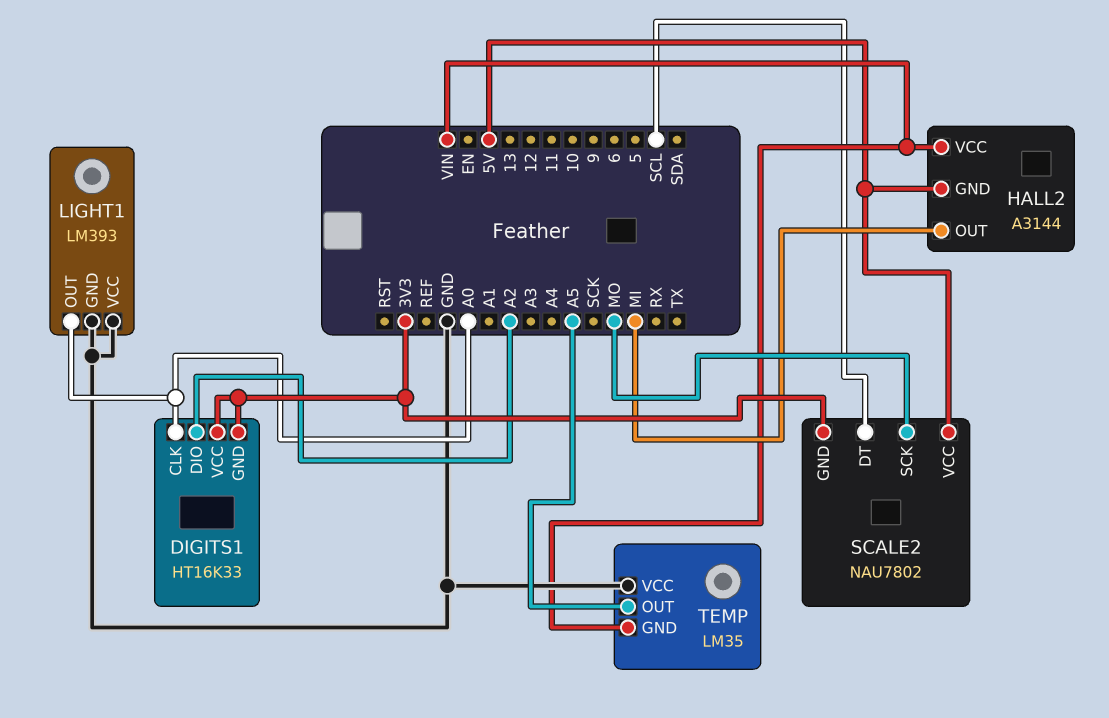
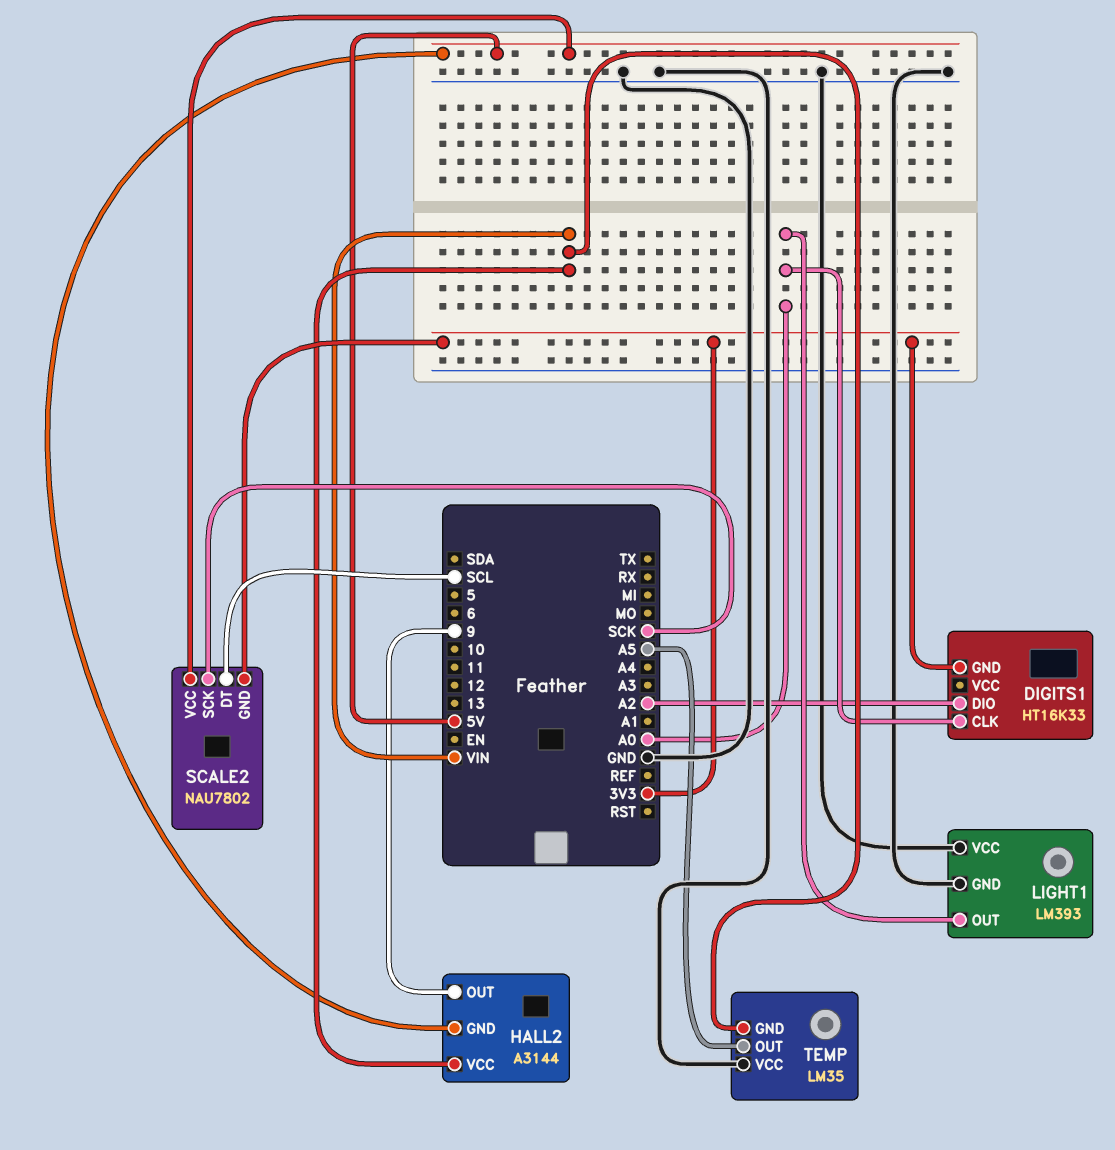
DIGITS1 pin VCC: 3V3 -> none
HALL2 pin OUT: MI -> 9
SCALE2 pin SCK: MO -> SCK

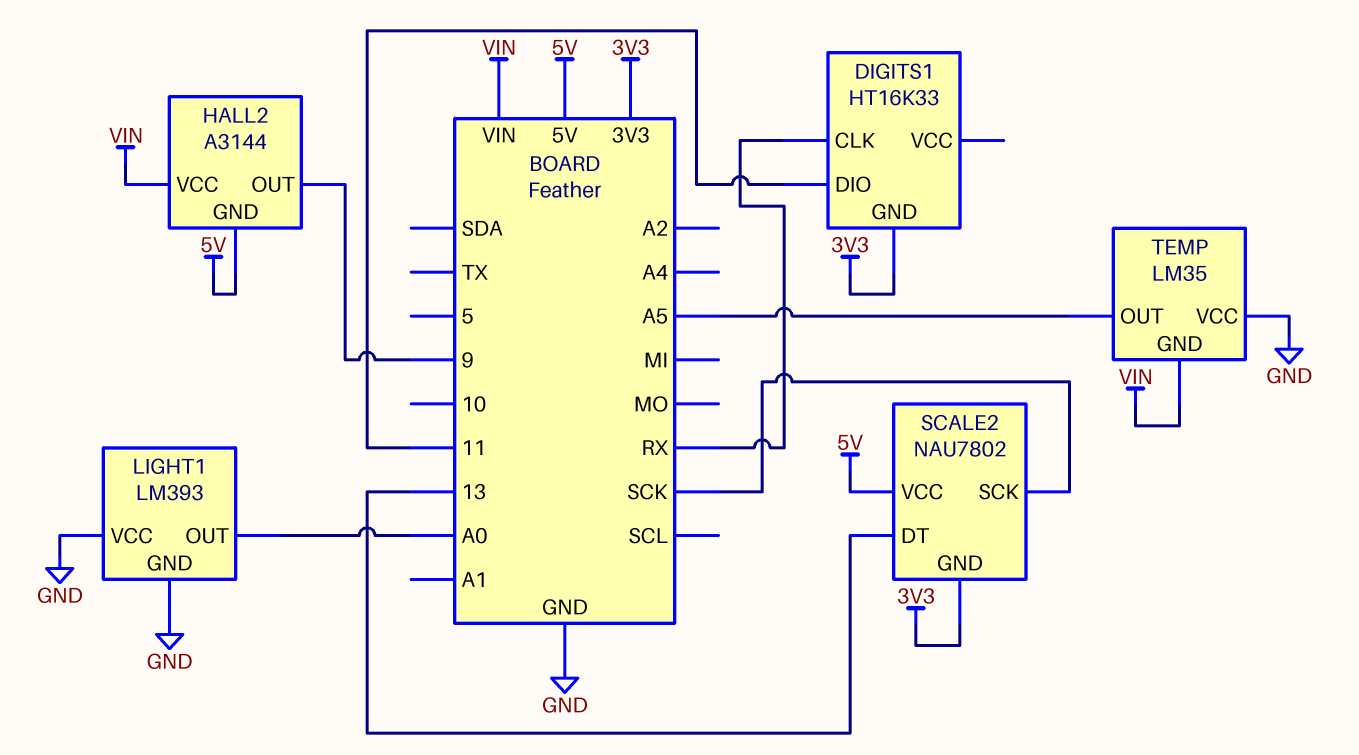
DIGITS1 pin CLK: A0 -> RX
DIGITS1 pin DIO: A2 -> 11
SCALE2 pin DT: SCL -> 13

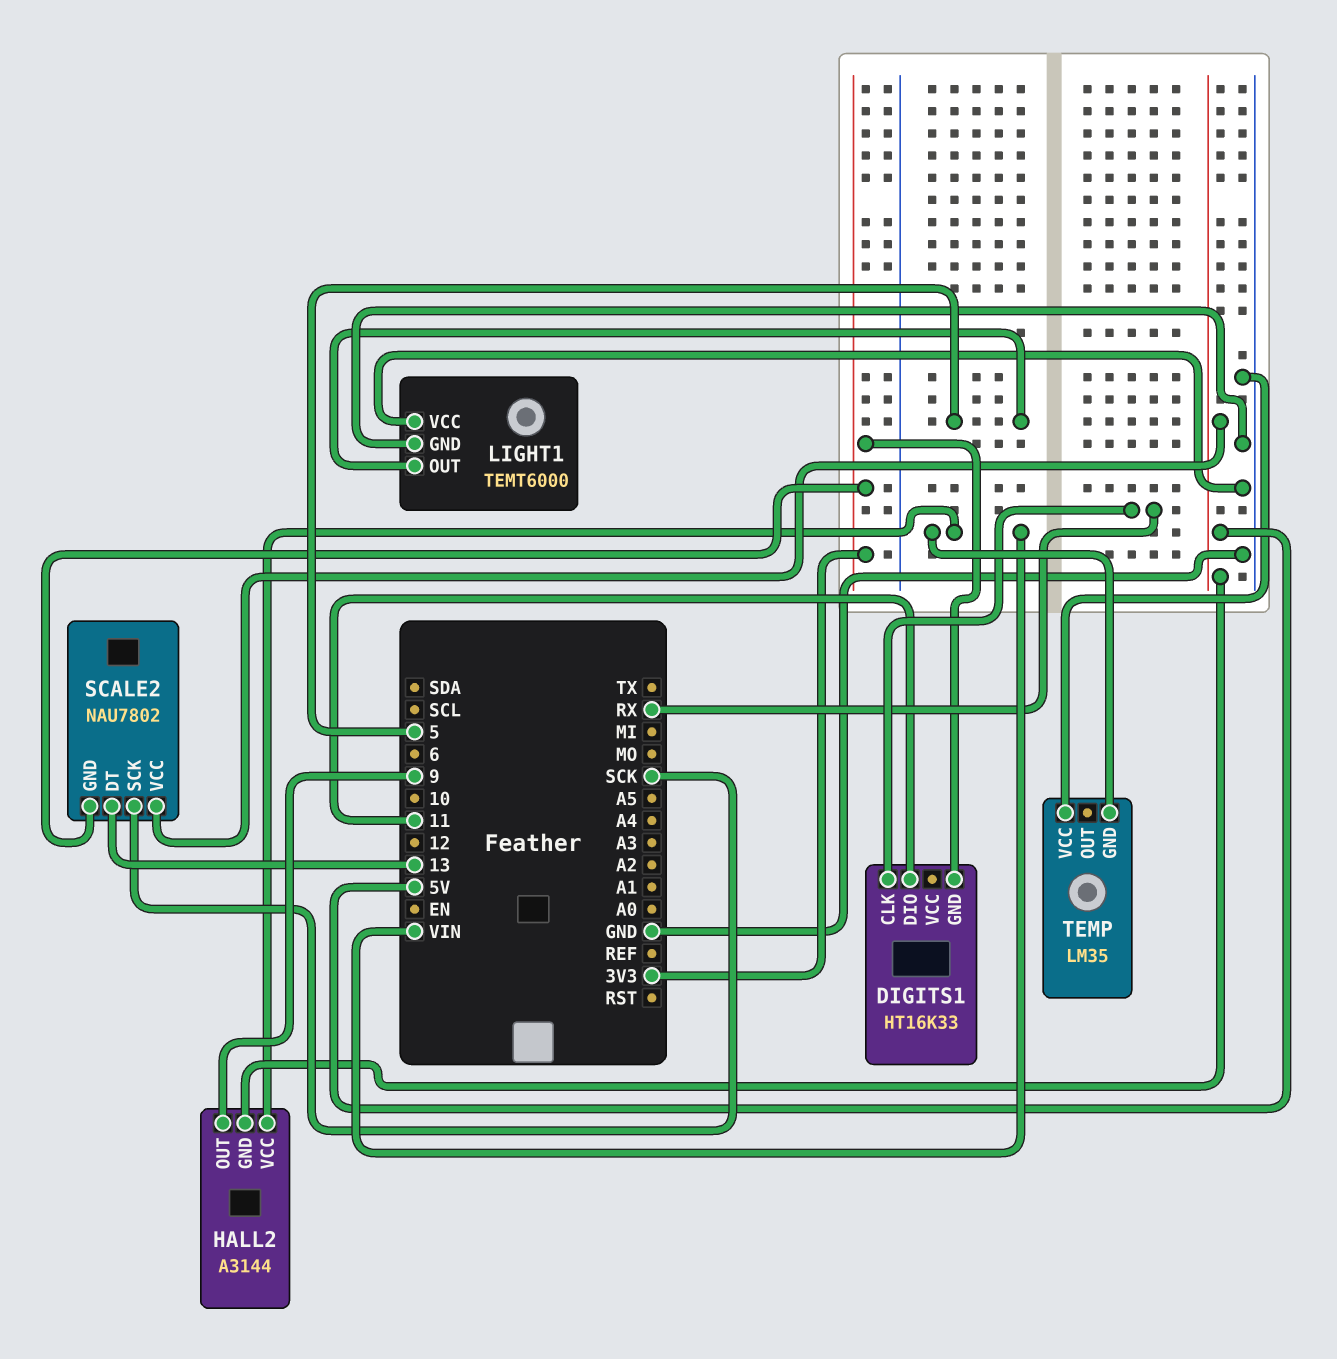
LIGHT1: LM393 -> TEMT6000
LIGHT1 pin OUT: A0 -> 5
TEMP pin OUT: A5 -> none

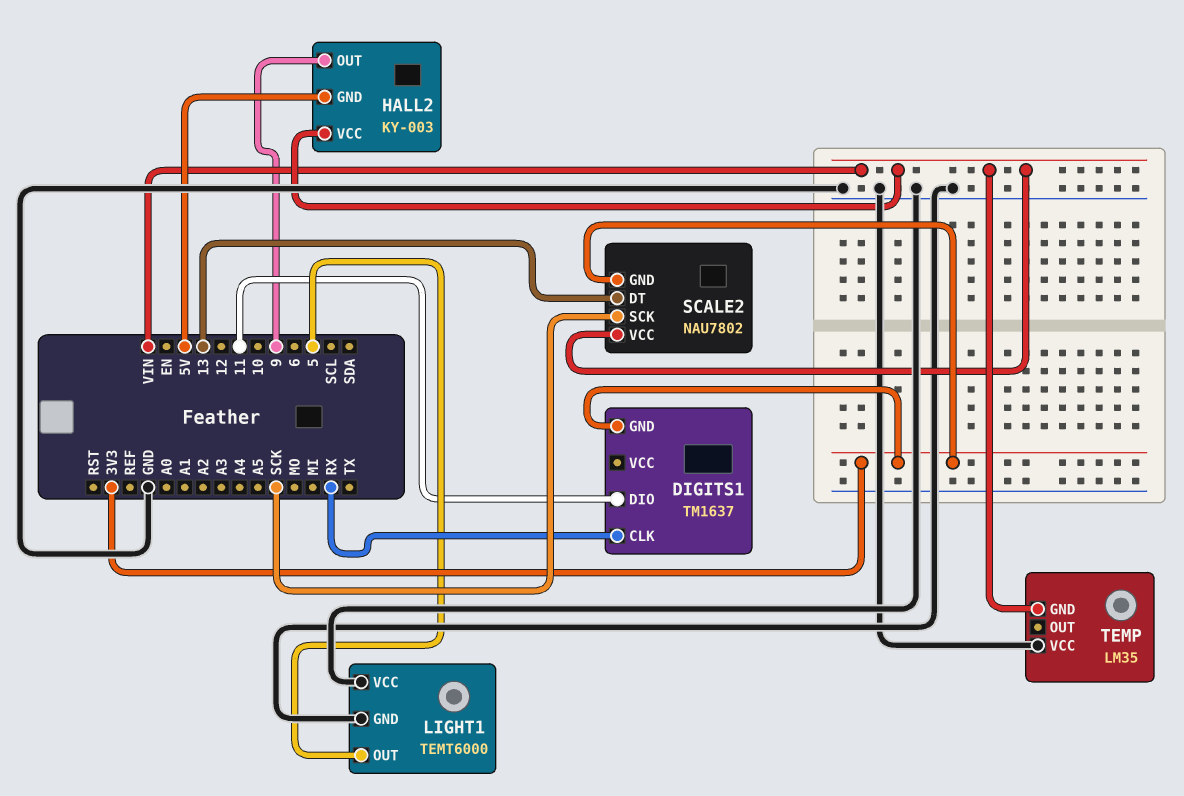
DIGITS1: HT16K33 -> TM1637
HALL2: A3144 -> KY-003
SCALE2 pin VCC: 5V -> VIN

